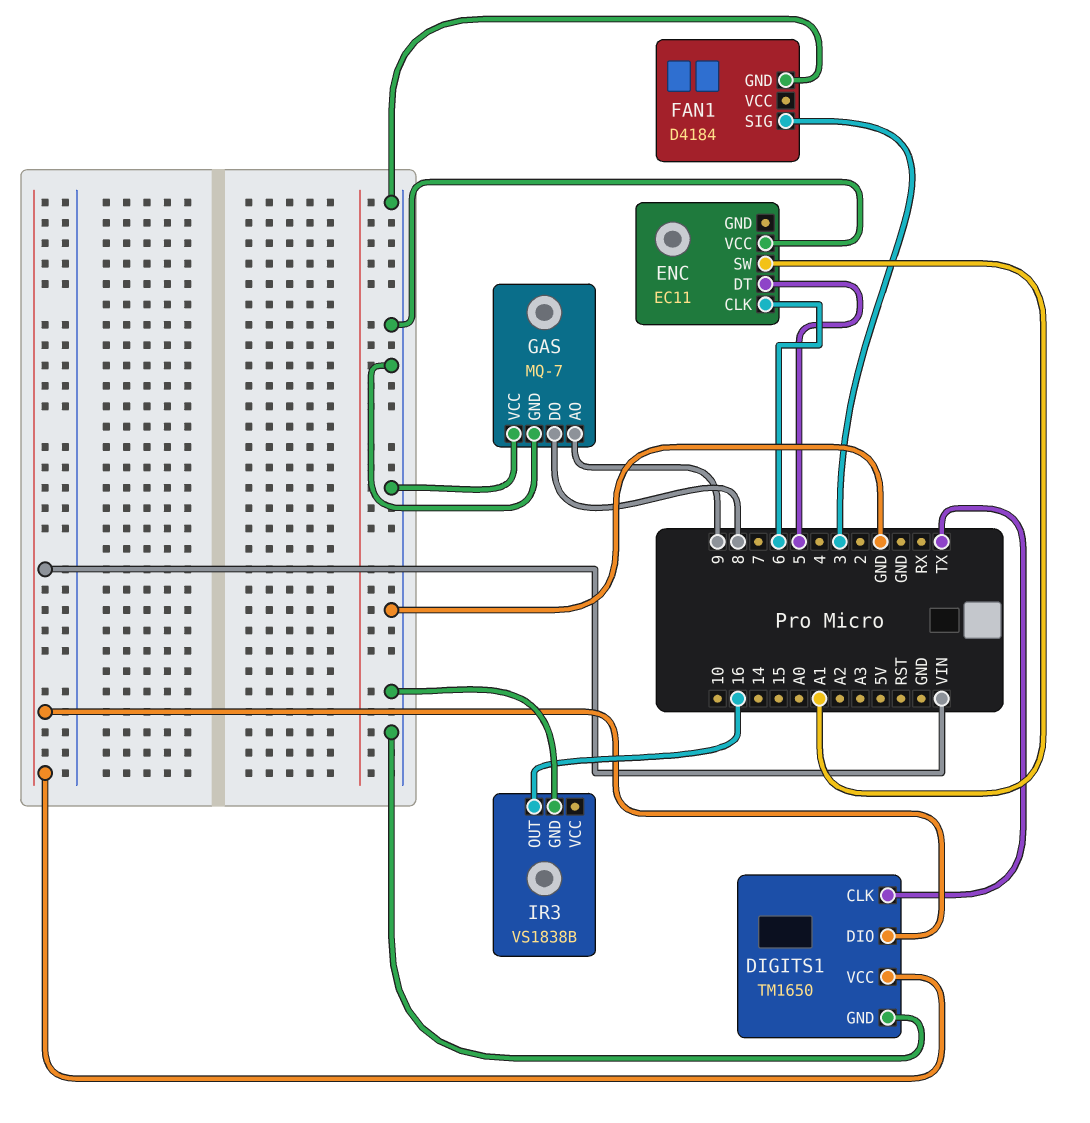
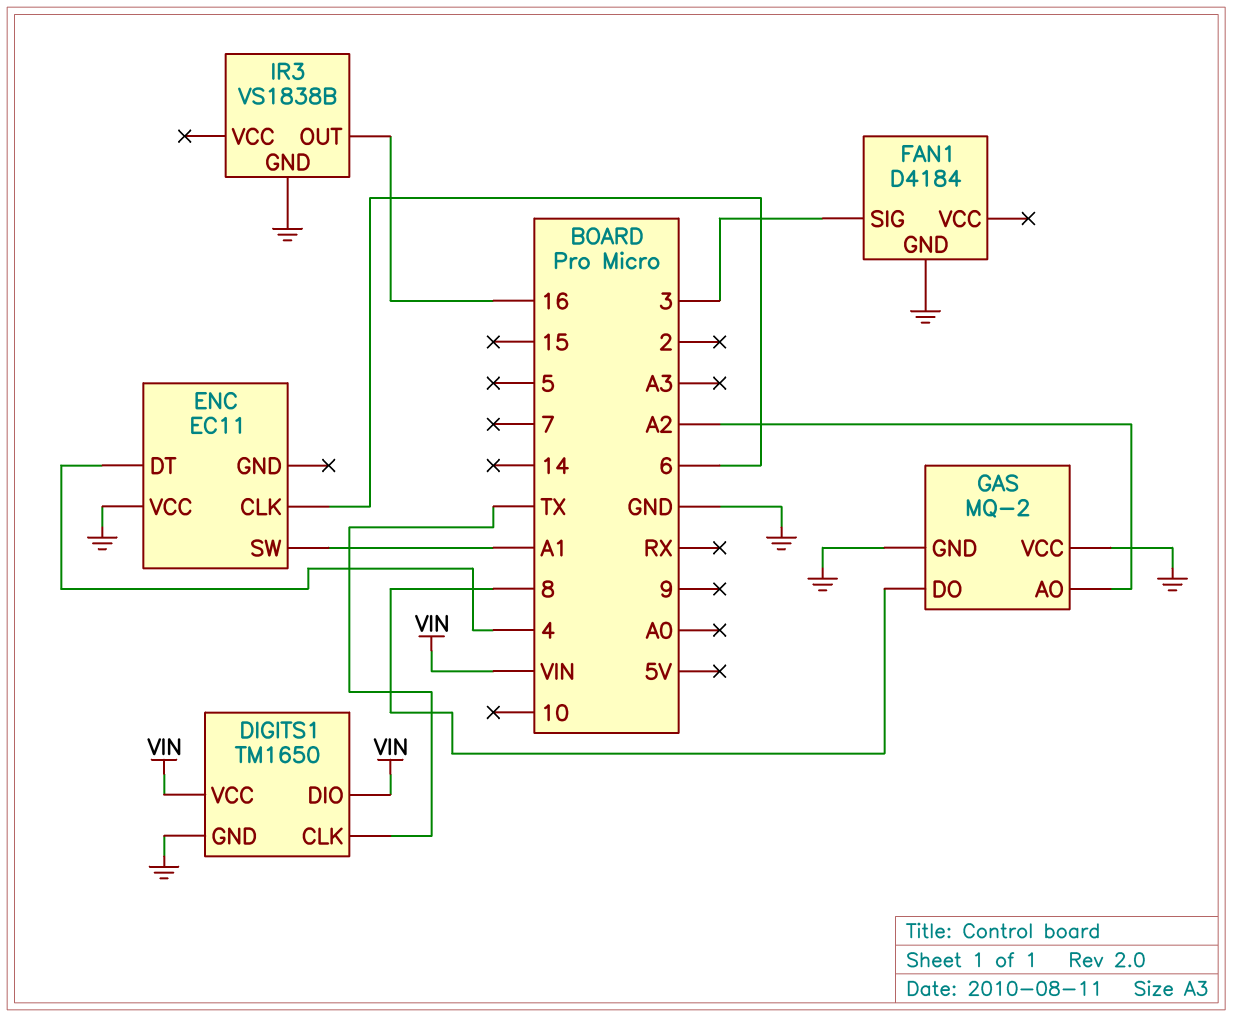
ENC pin DT: 5 -> 4
GAS: MQ-7 -> MQ-2
GAS pin AO: 9 -> A2

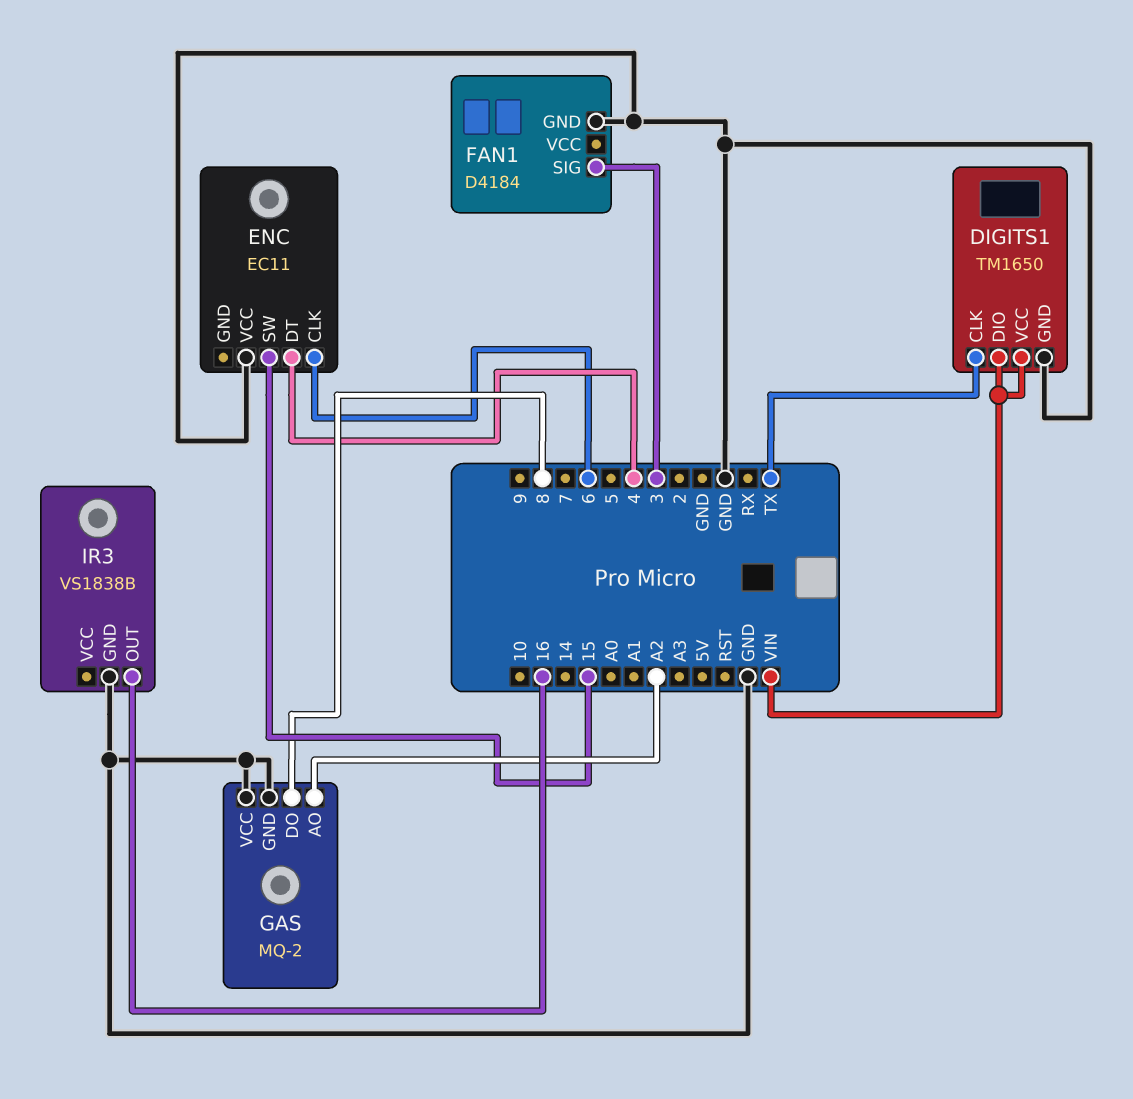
ENC pin SW: A1 -> 15

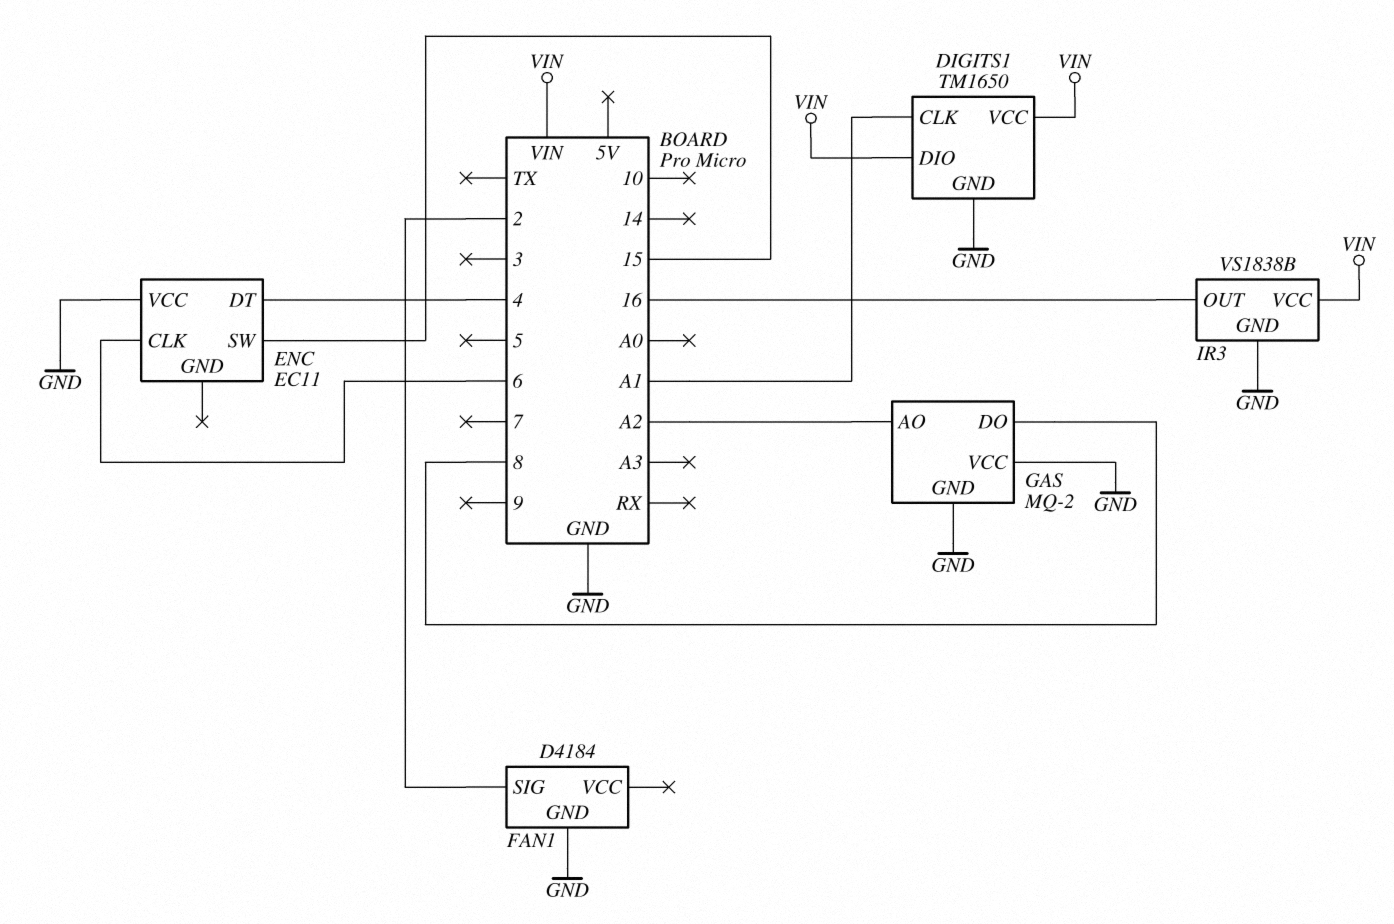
DIGITS1 pin CLK: TX -> A1
FAN1 pin SIG: 3 -> 2
IR3 pin VCC: none -> VIN

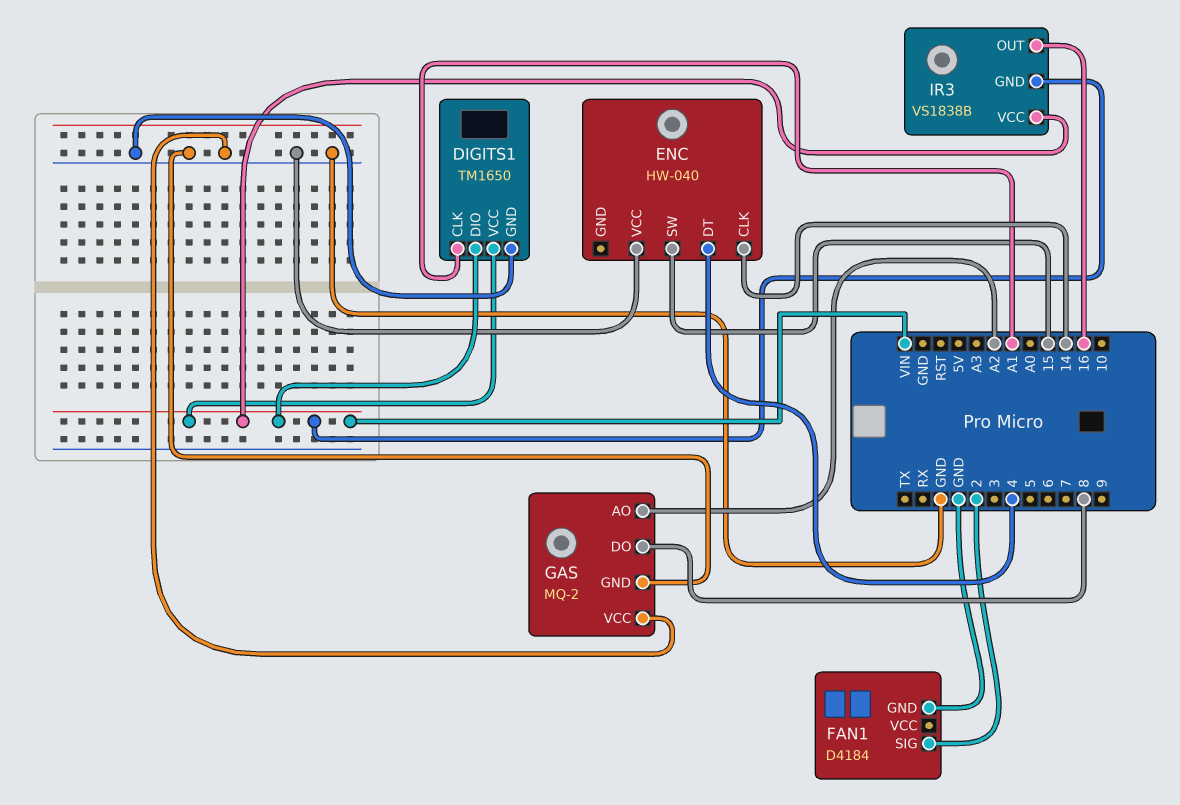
ENC: EC11 -> HW-040
ENC pin CLK: 6 -> 14
IR3 pin GND: GND -> VIN

